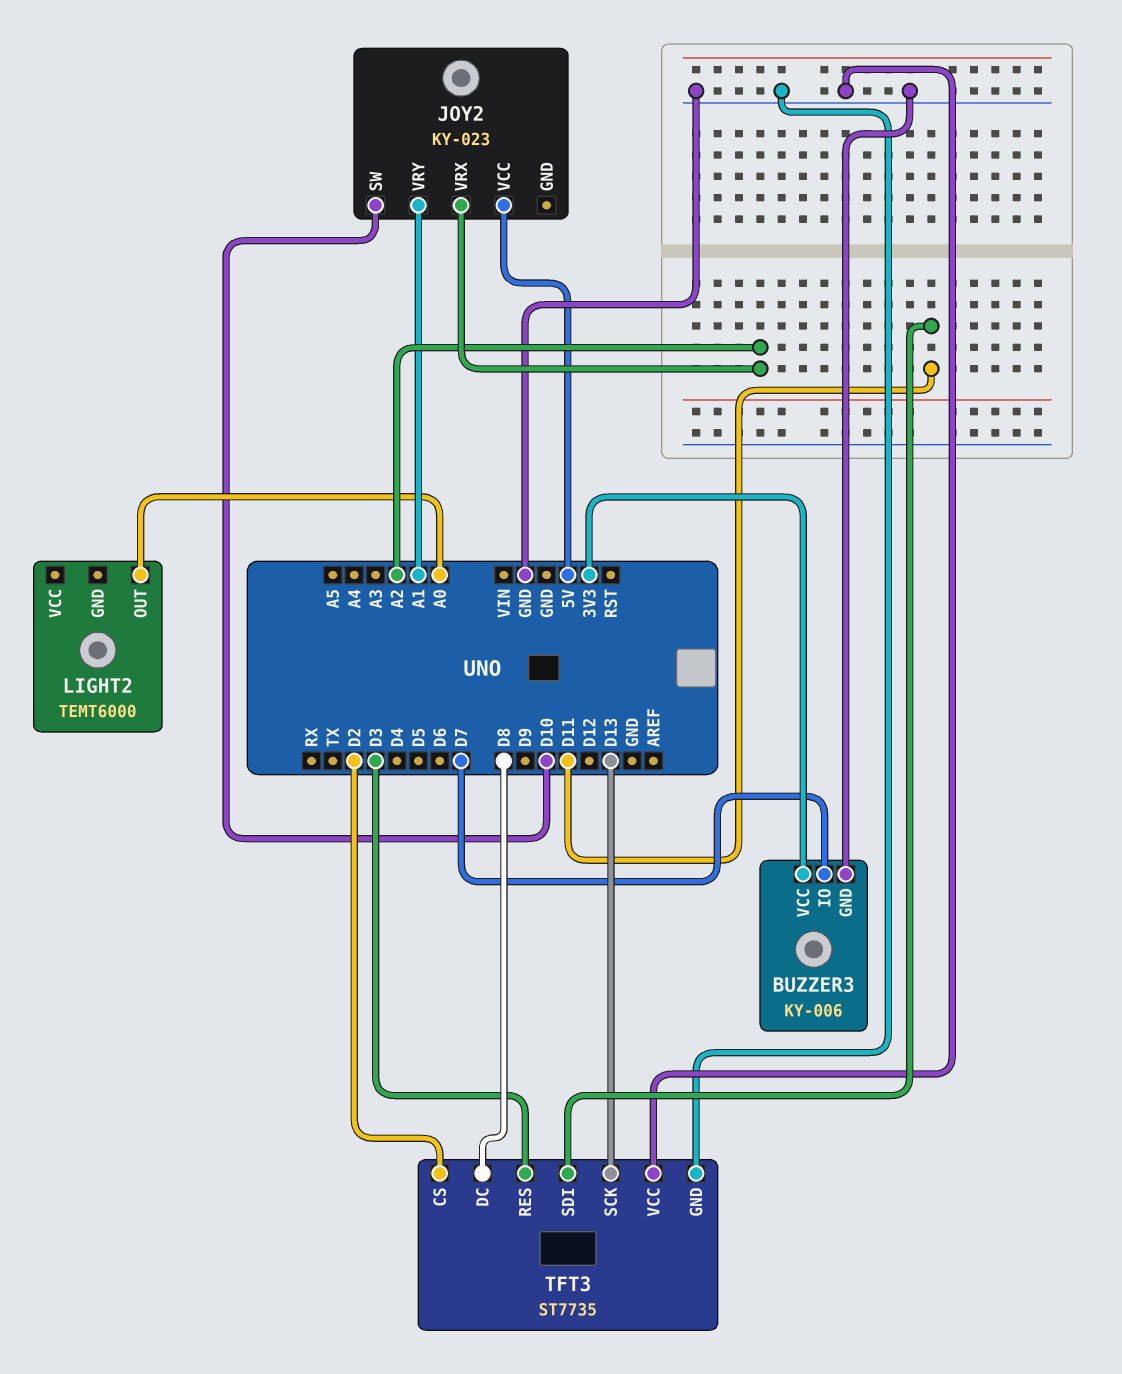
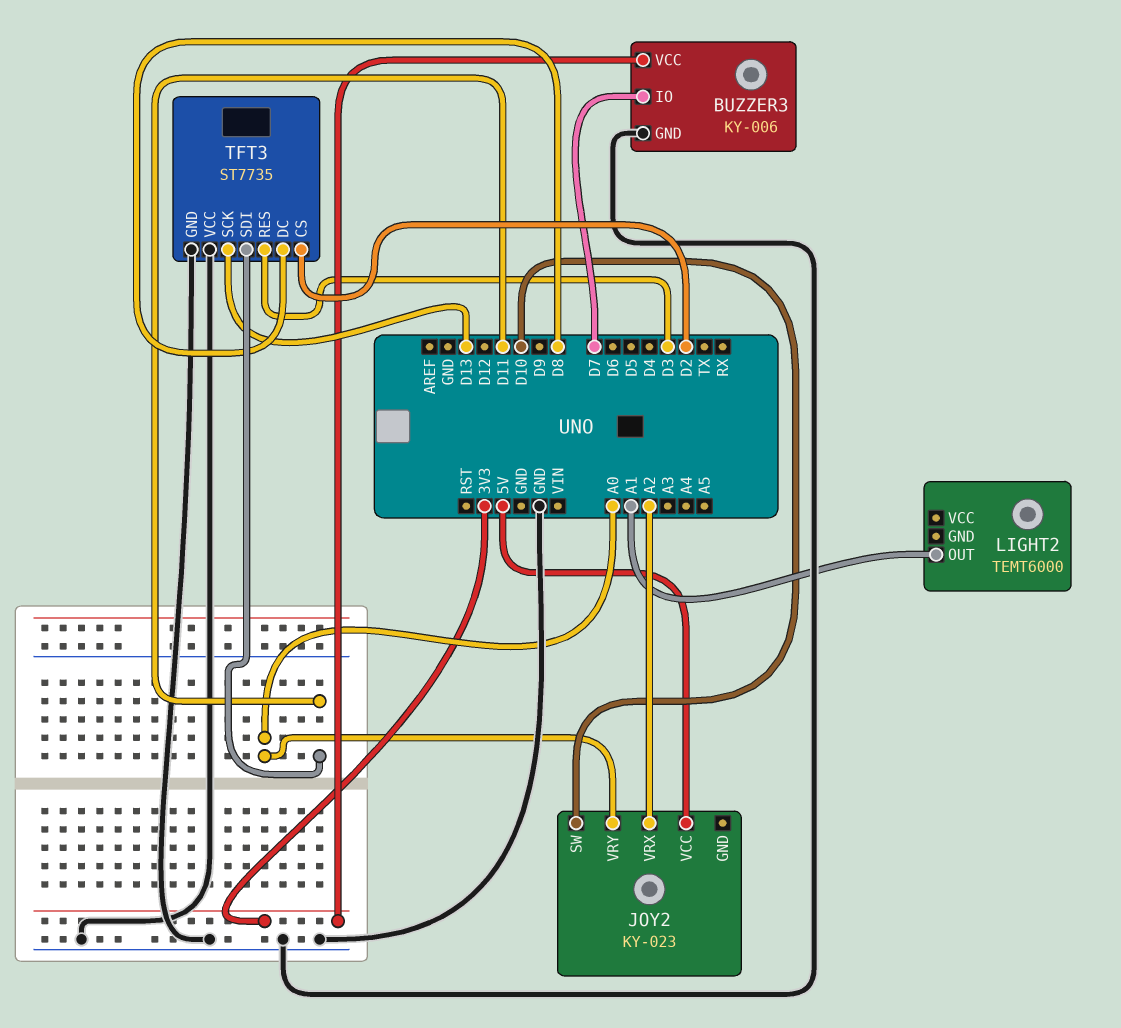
JOY2 pin VRY: A1 -> A0
LIGHT2 pin OUT: A0 -> A1

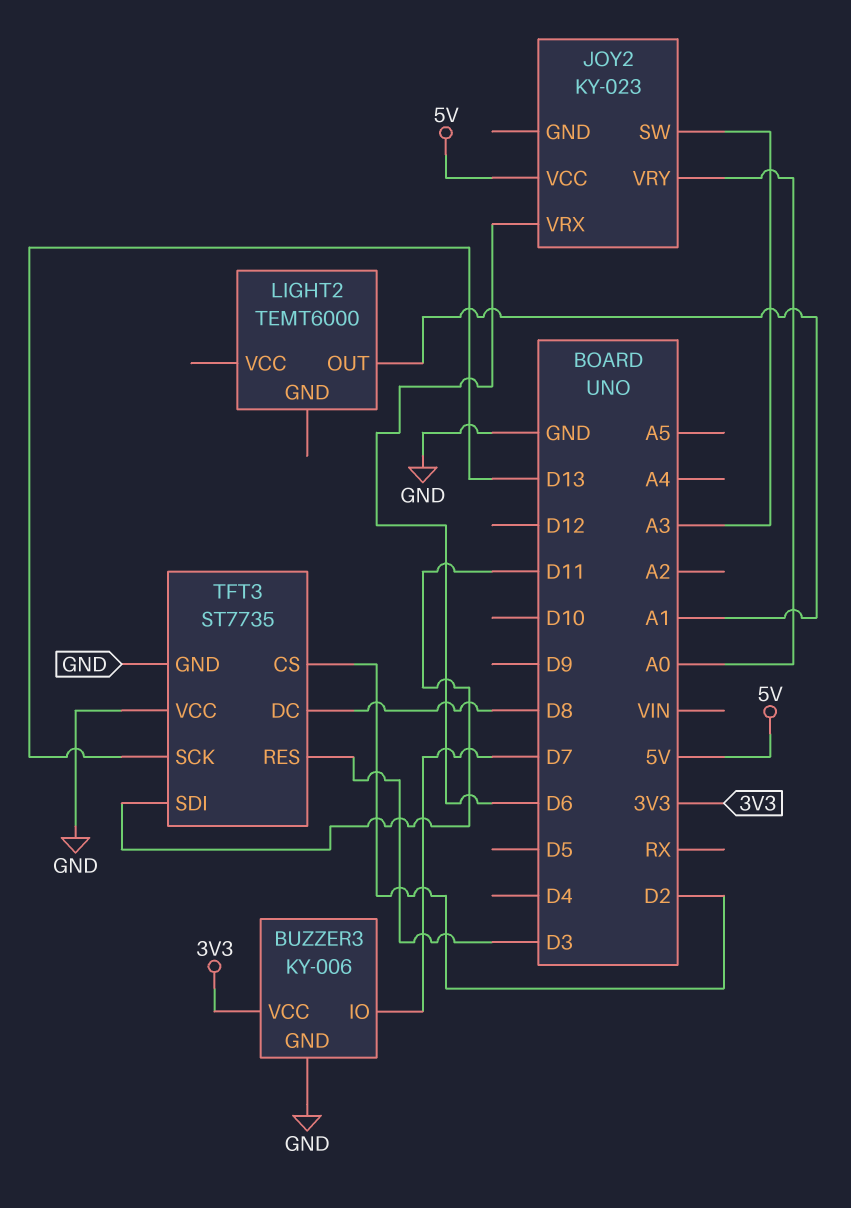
JOY2 pin SW: D10 -> A3
JOY2 pin VRX: A2 -> D6

